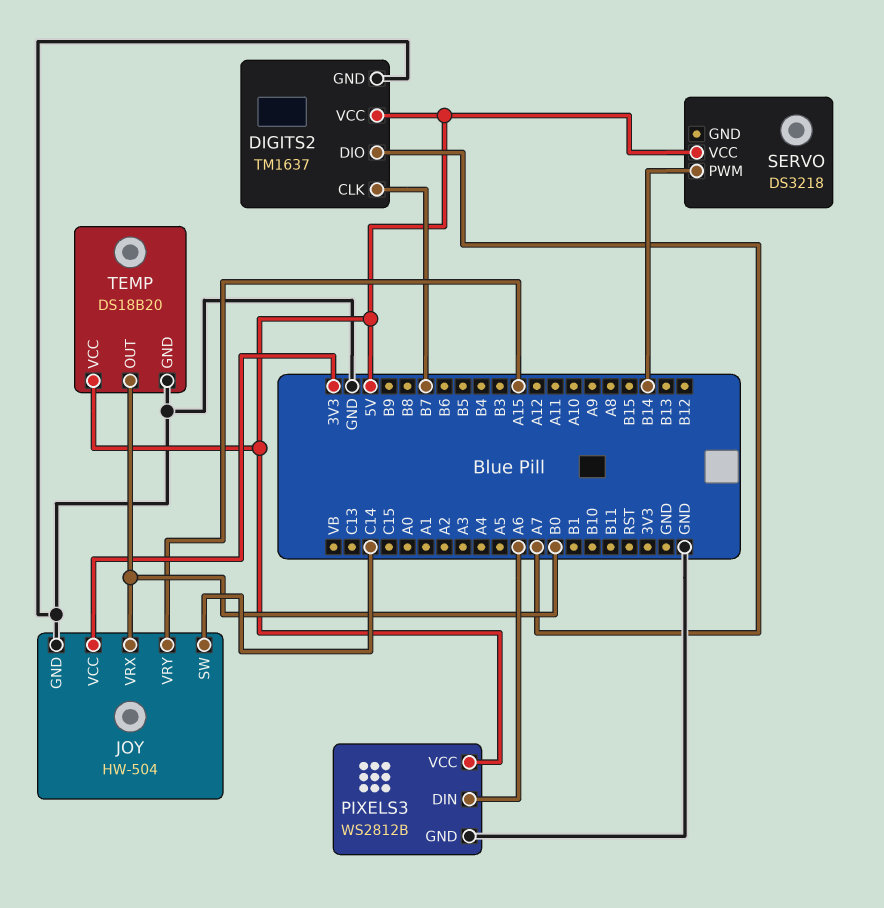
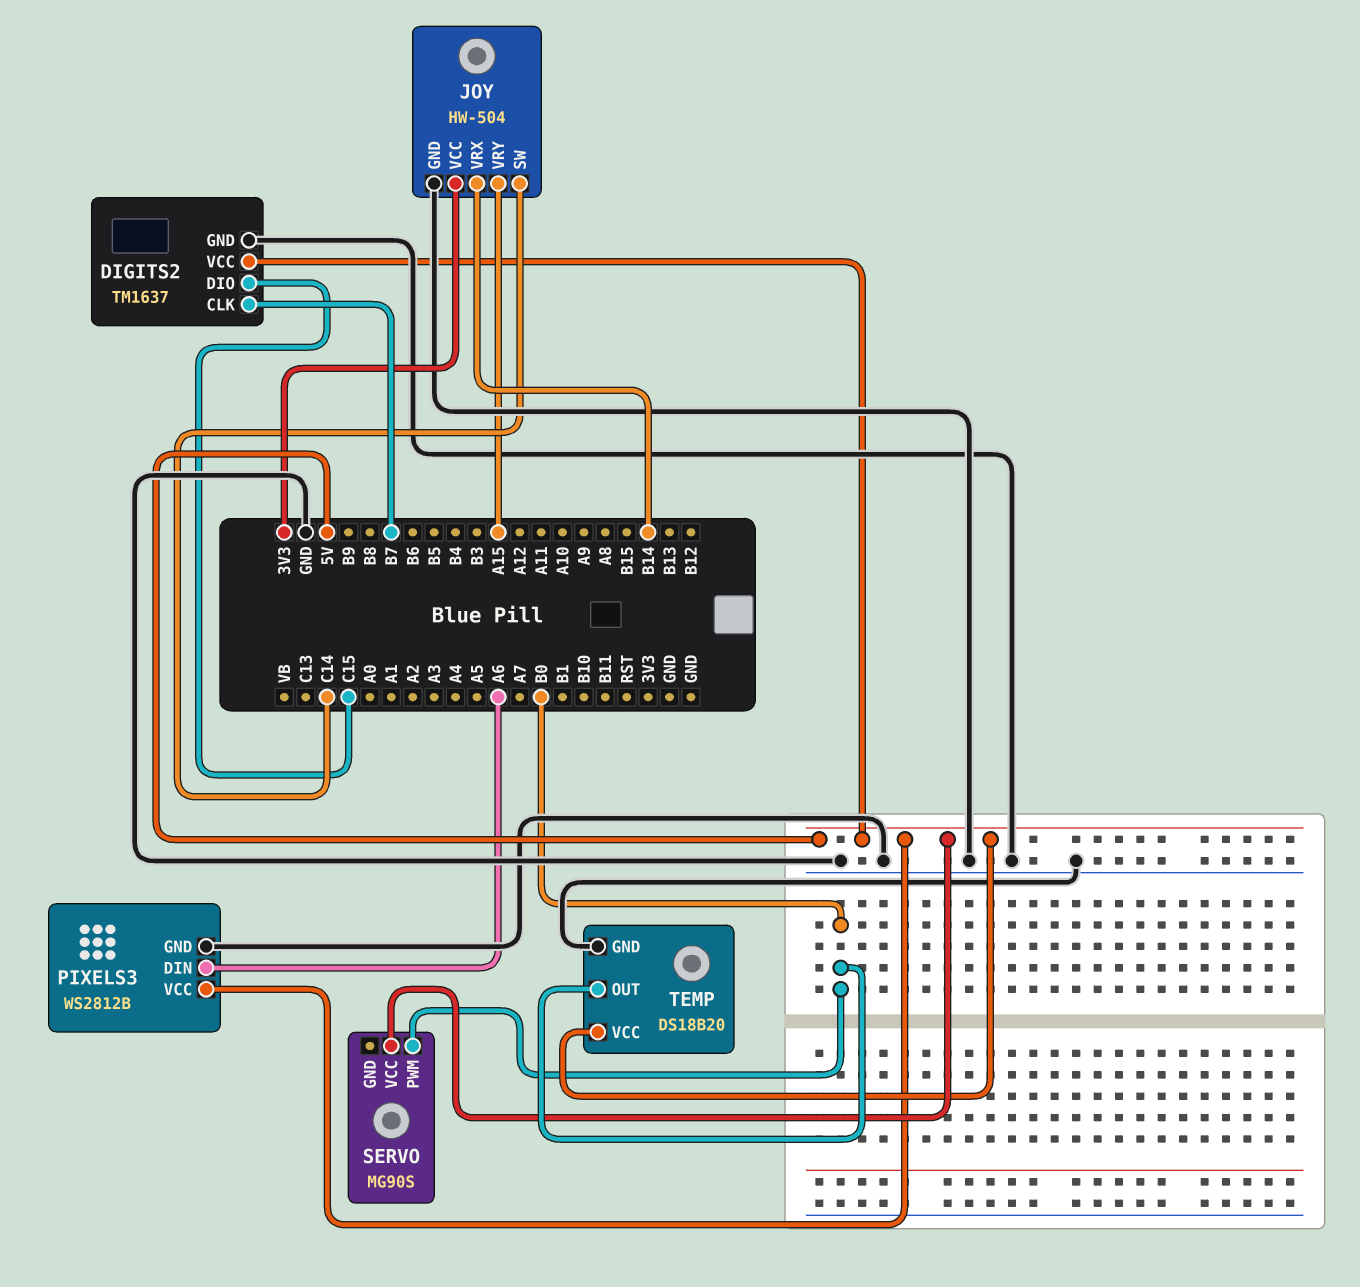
DIGITS2 pin DIO: A7 -> C15
JOY pin VRX: B0 -> B14
SERVO: DS3218 -> MG90S
SERVO pin PWM: B14 -> B0

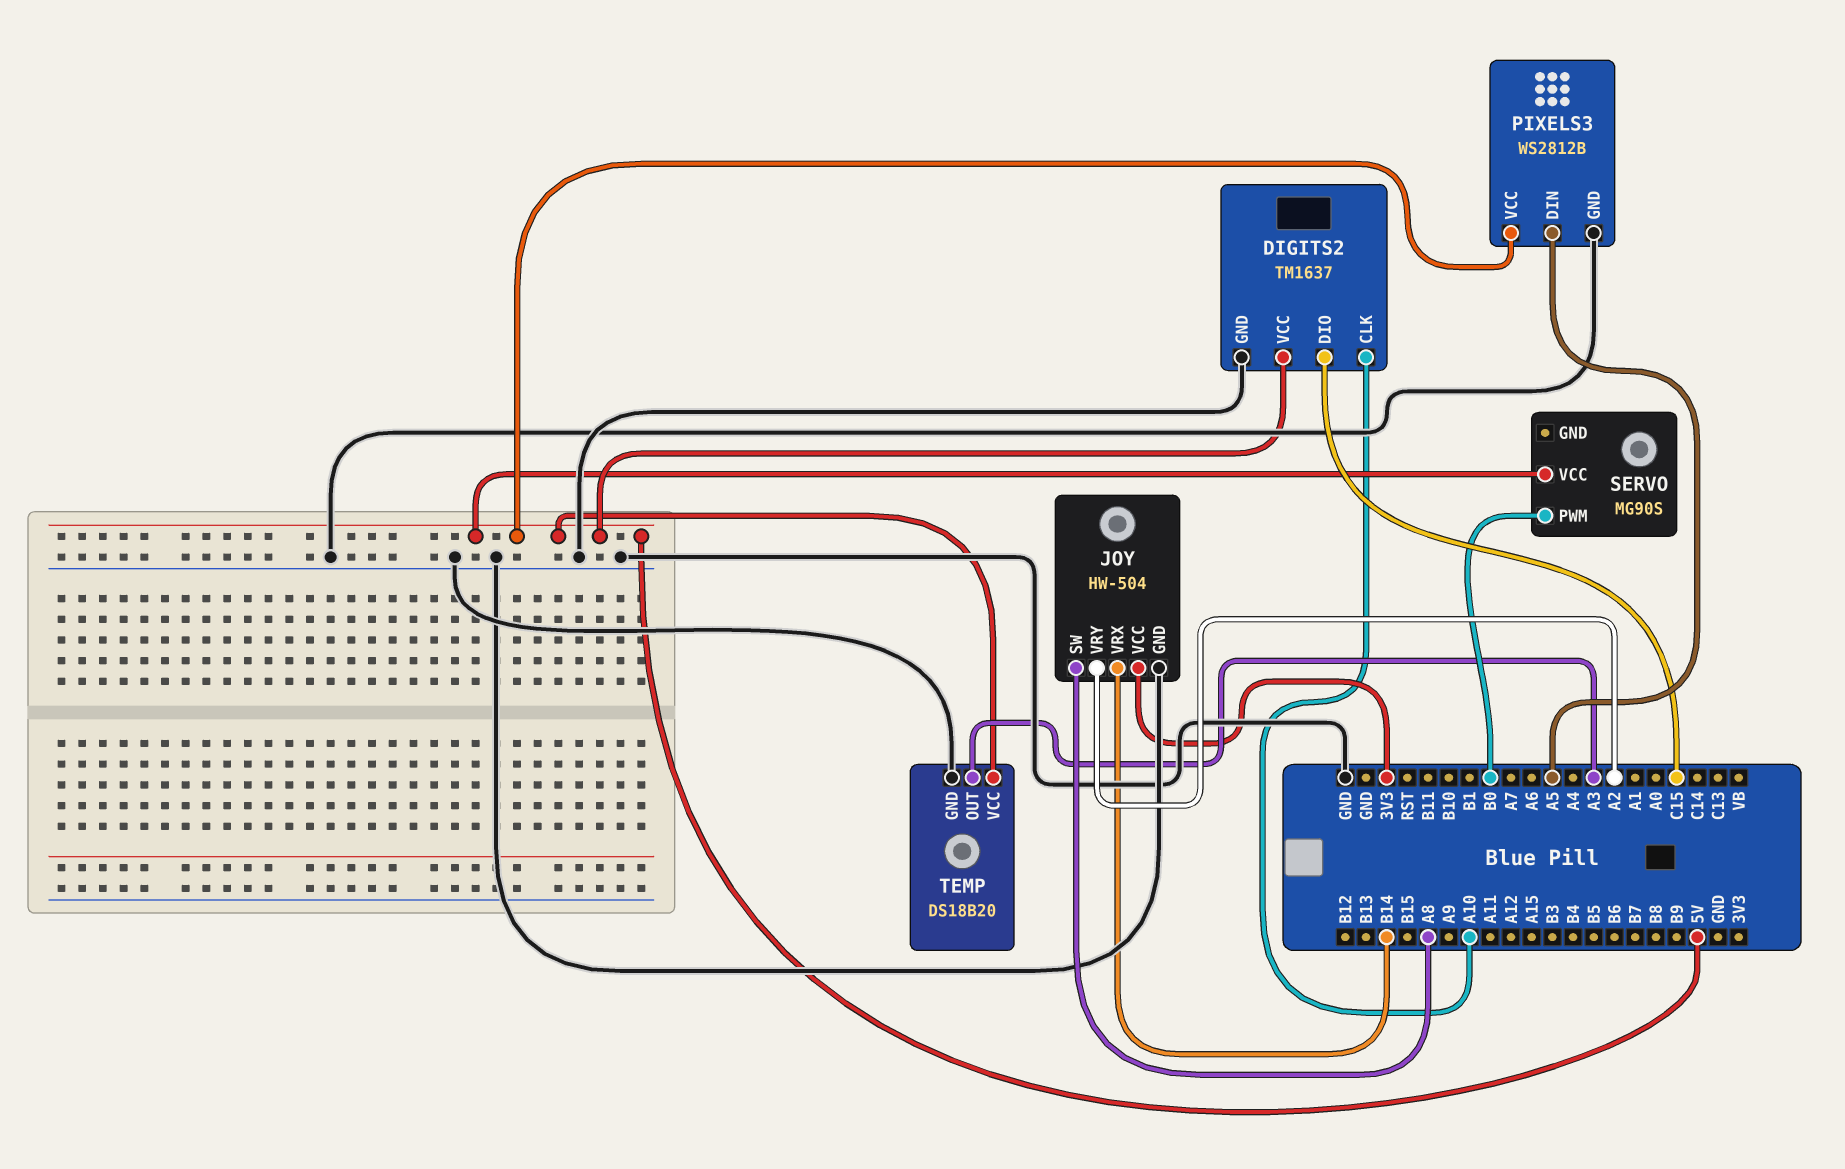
DIGITS2 pin CLK: B7 -> A10
JOY pin SW: C14 -> A8
JOY pin VRY: A15 -> A2
PIXELS3 pin DIN: A6 -> A5
TEMP pin OUT: B0 -> A3

